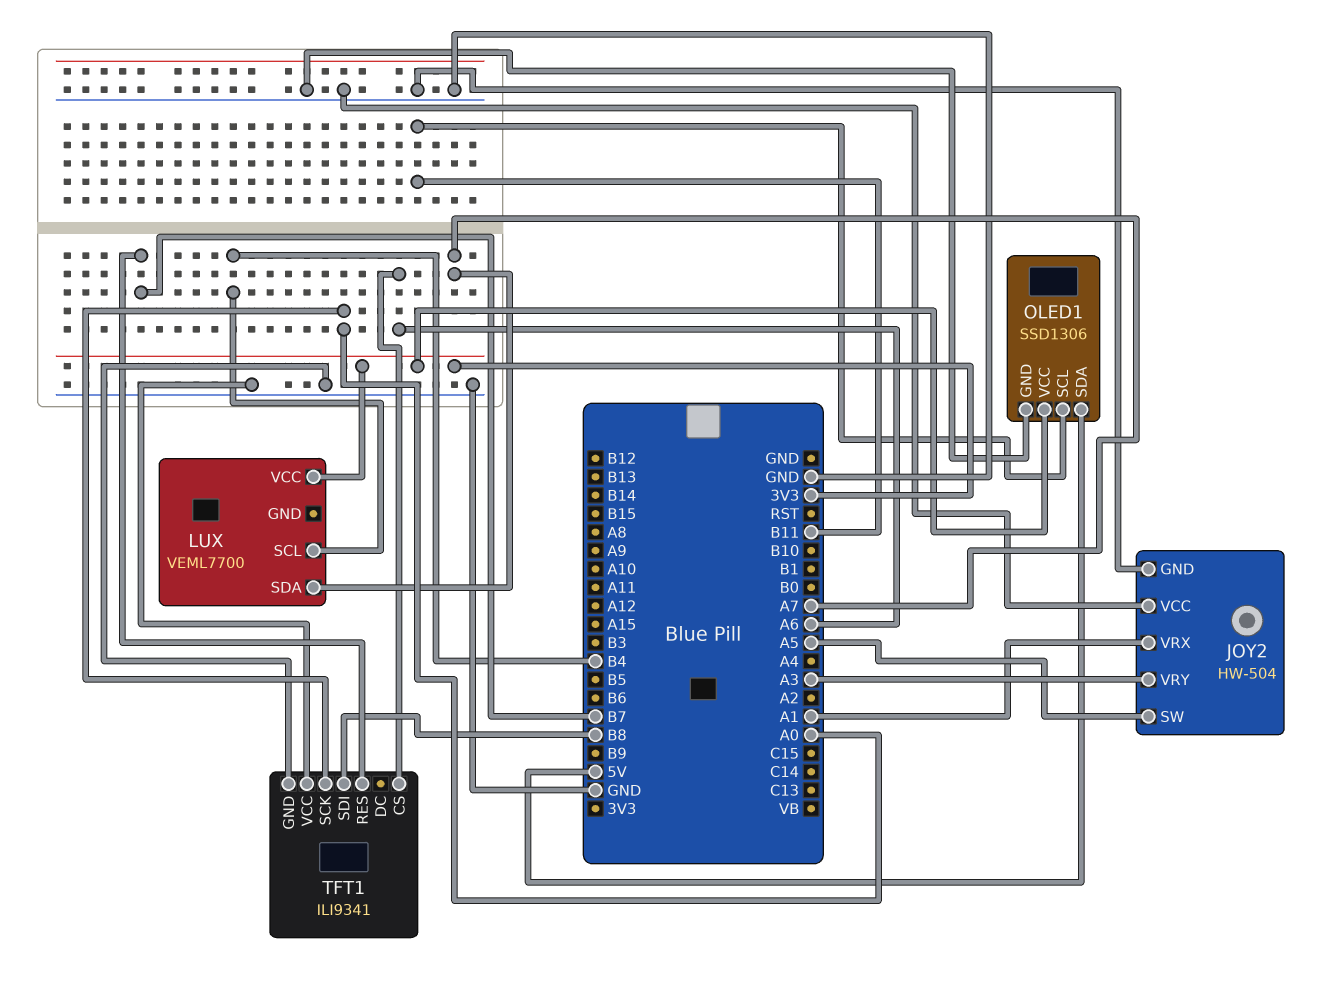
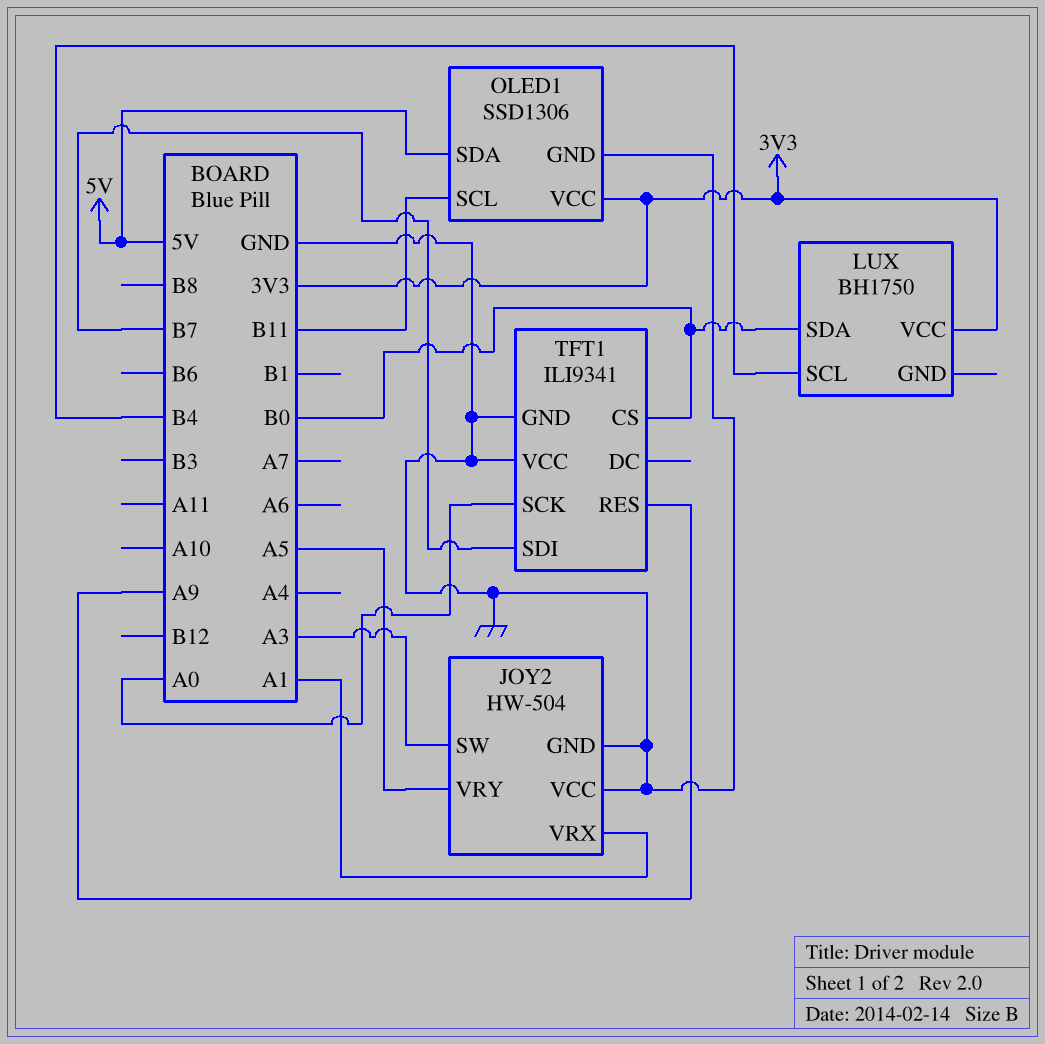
JOY2 pin SW: A5 -> A3
JOY2 pin VRY: A3 -> A5
LUX: VEML7700 -> BH1750
LUX pin SDA: A7 -> B0
TFT1 pin CS: A6 -> B0
TFT1 pin RES: B7 -> A9
TFT1 pin SDI: B8 -> B7

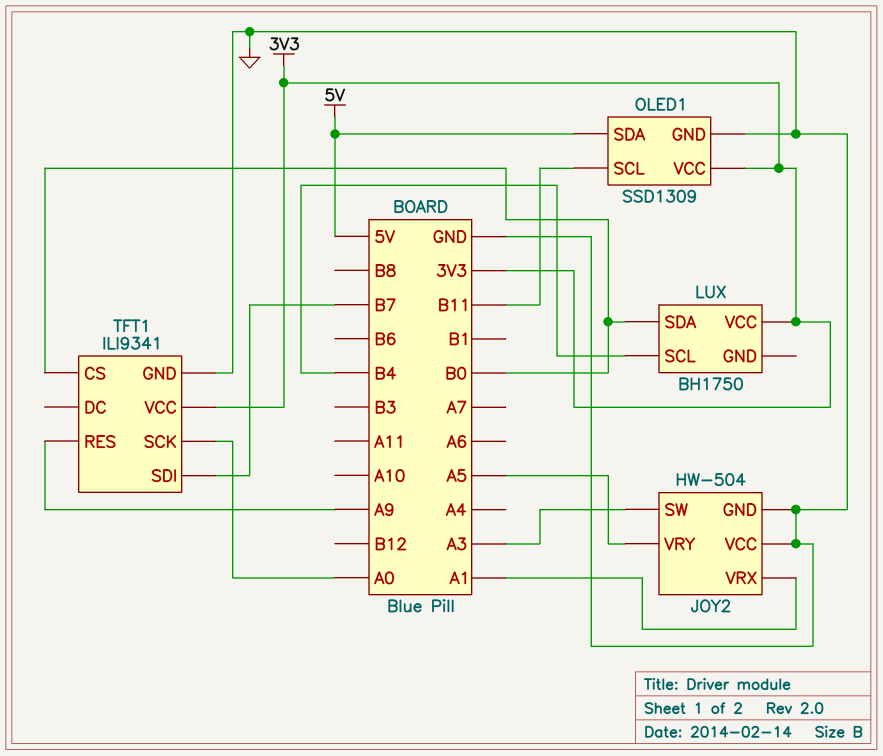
OLED1: SSD1306 -> SSD1309
TFT1 pin VCC: GND -> 3V3

